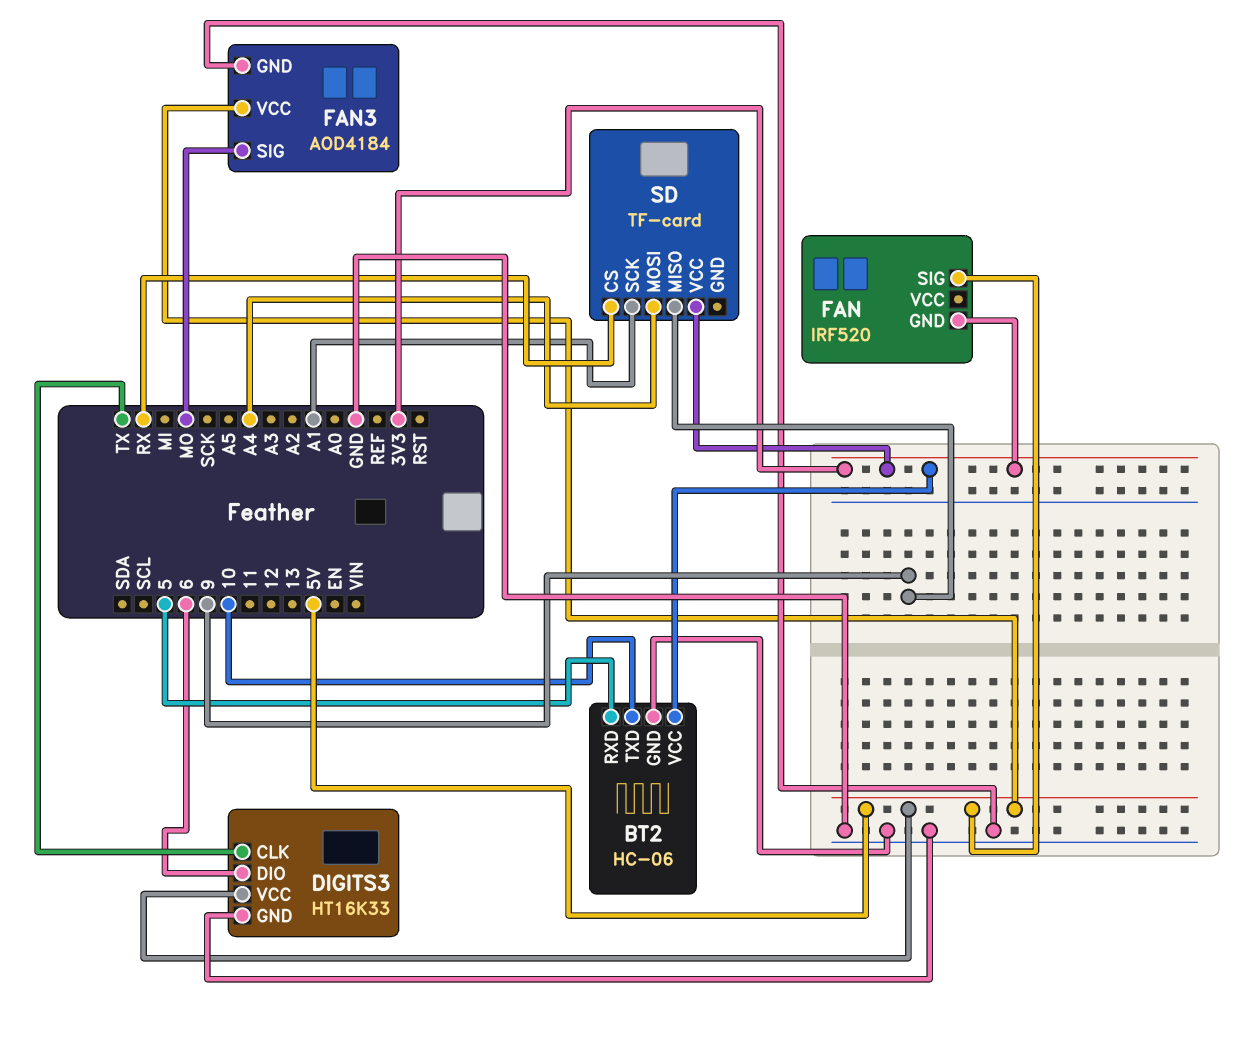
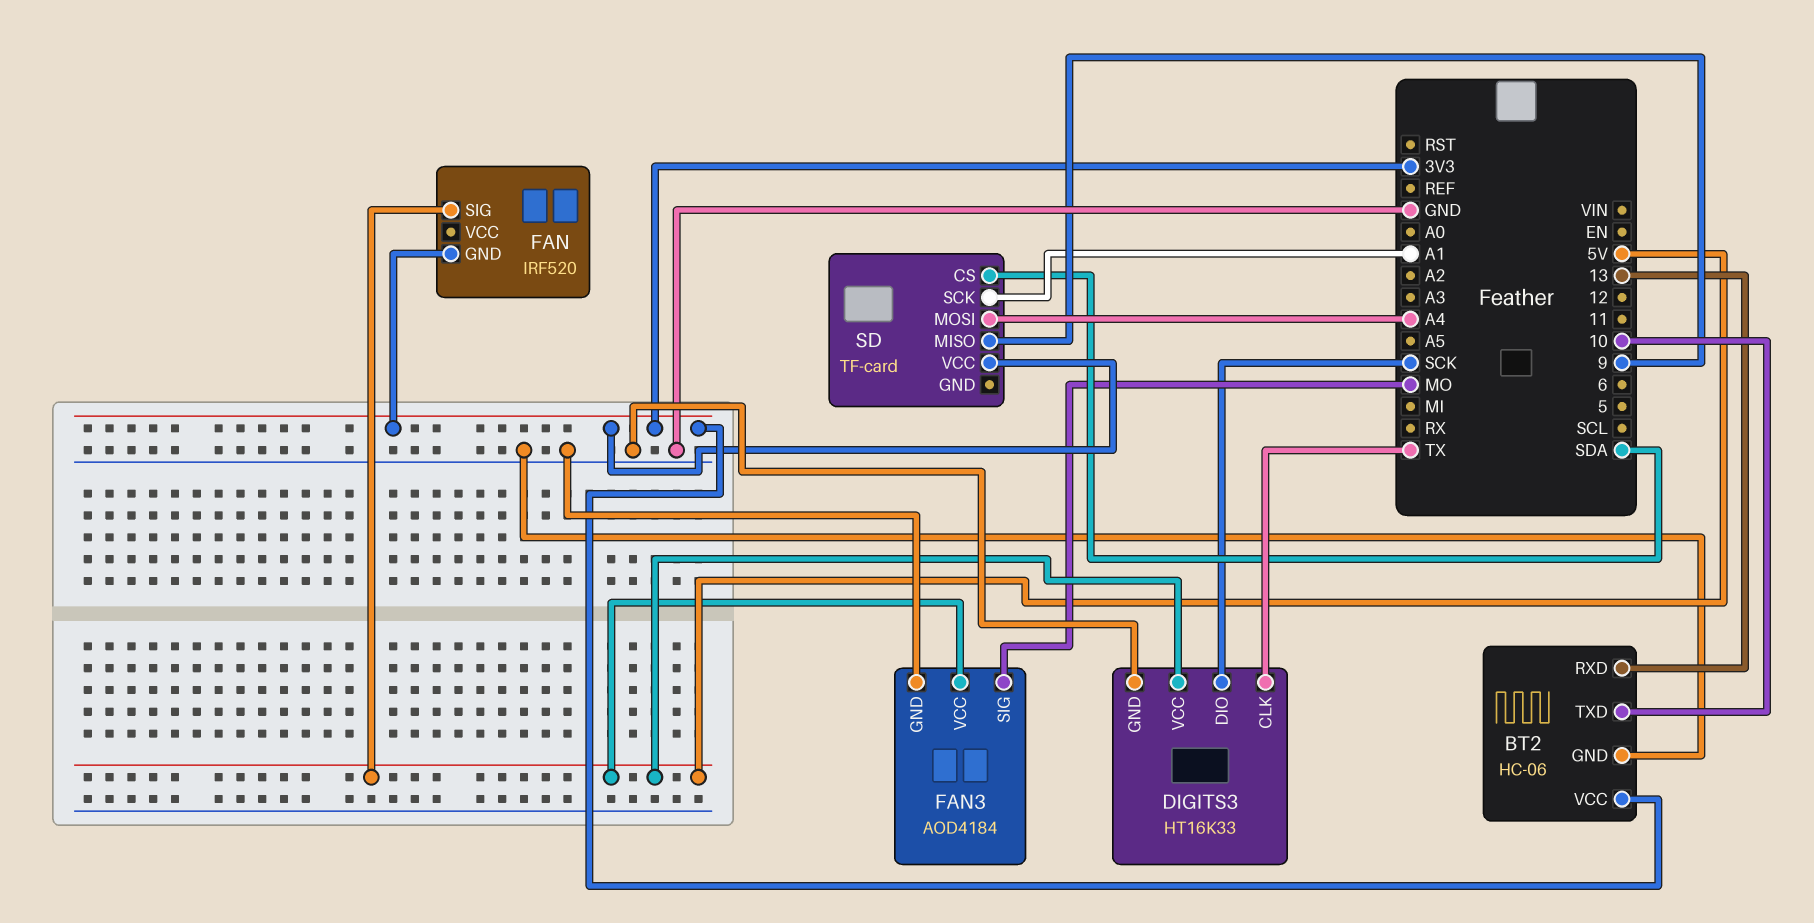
BT2 pin RXD: 5 -> 13
DIGITS3 pin DIO: 6 -> SCK
SD pin CS: RX -> SDA

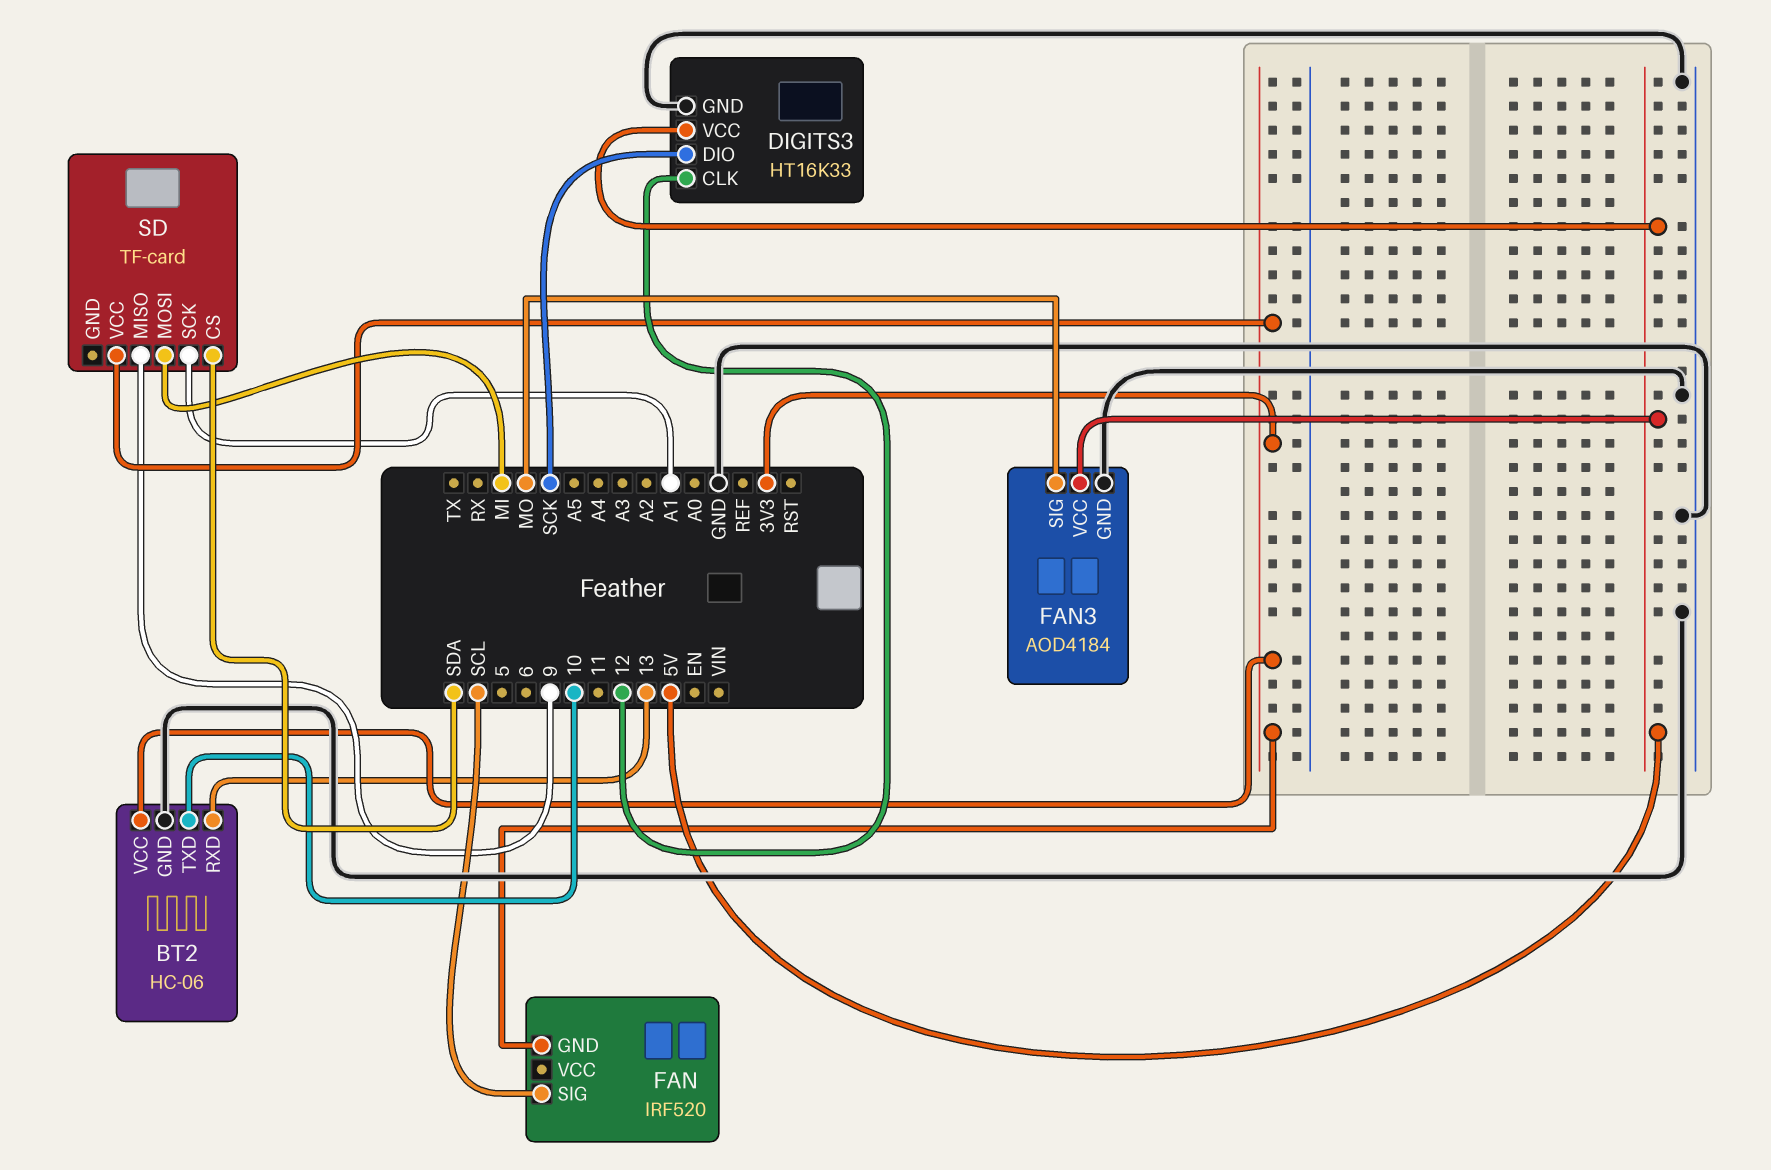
DIGITS3 pin CLK: TX -> 12
FAN pin SIG: 5V -> SCL
SD pin MOSI: A4 -> MI

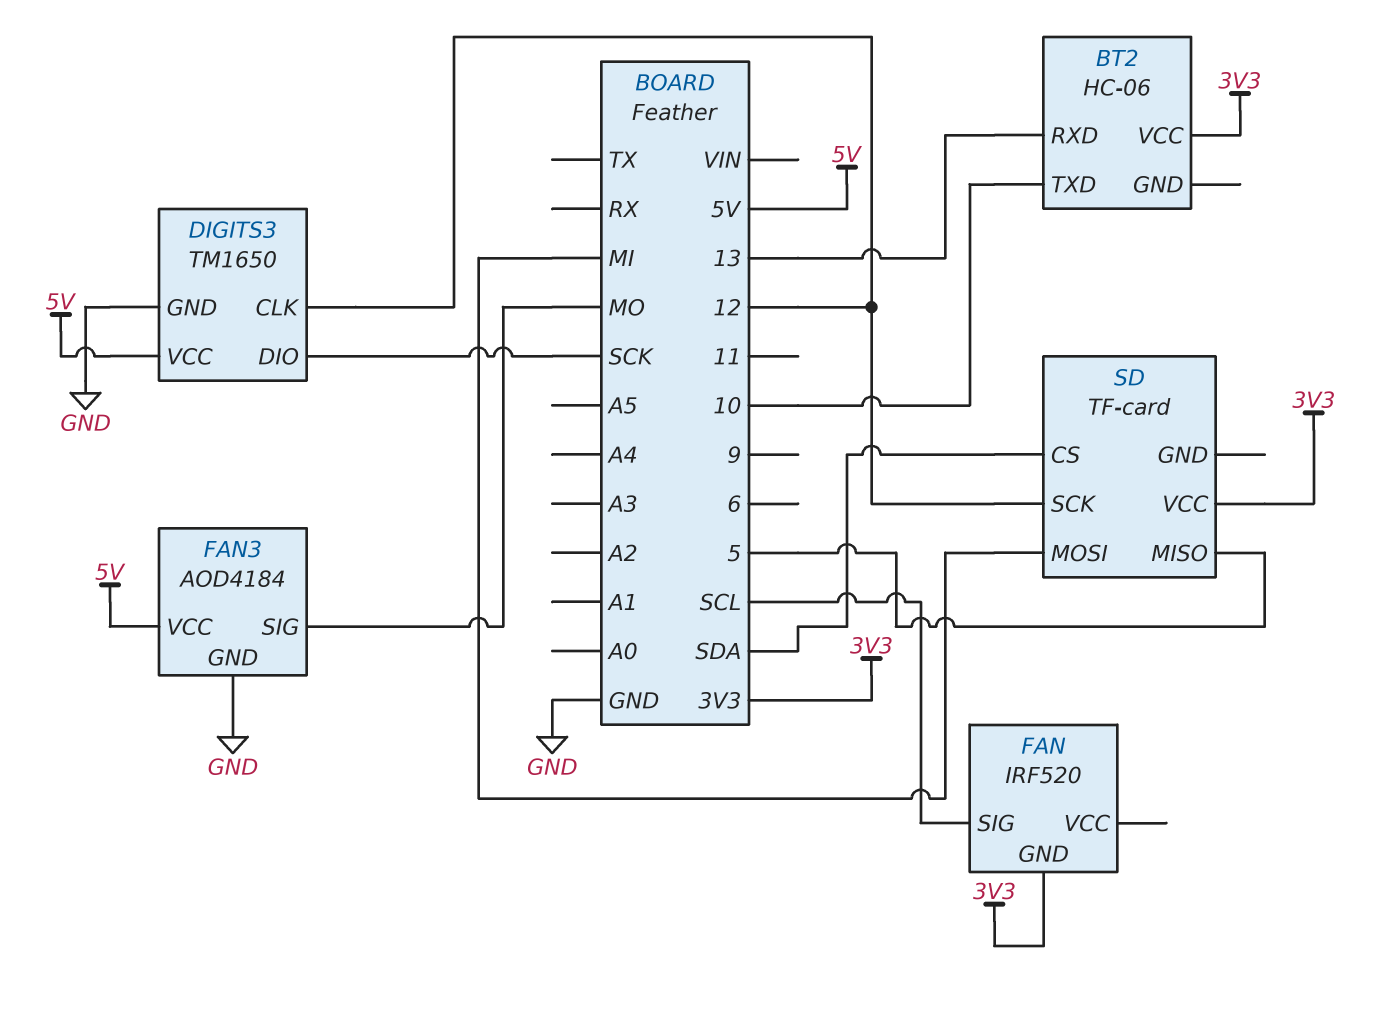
BT2 pin GND: GND -> none
DIGITS3: HT16K33 -> TM1650
SD pin MISO: 9 -> 5
SD pin SCK: A1 -> 12

